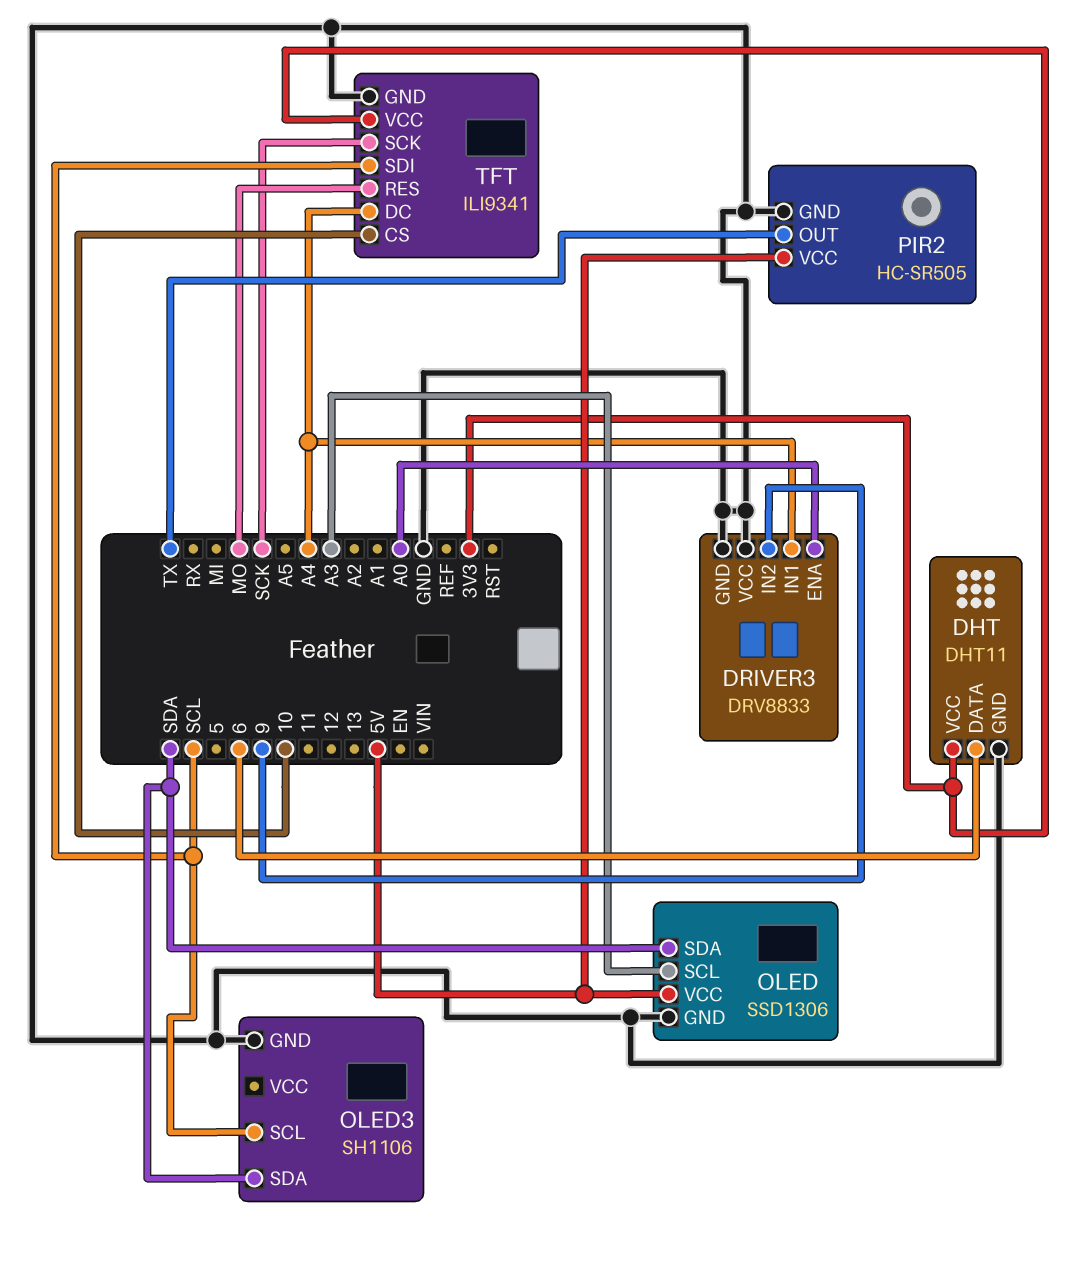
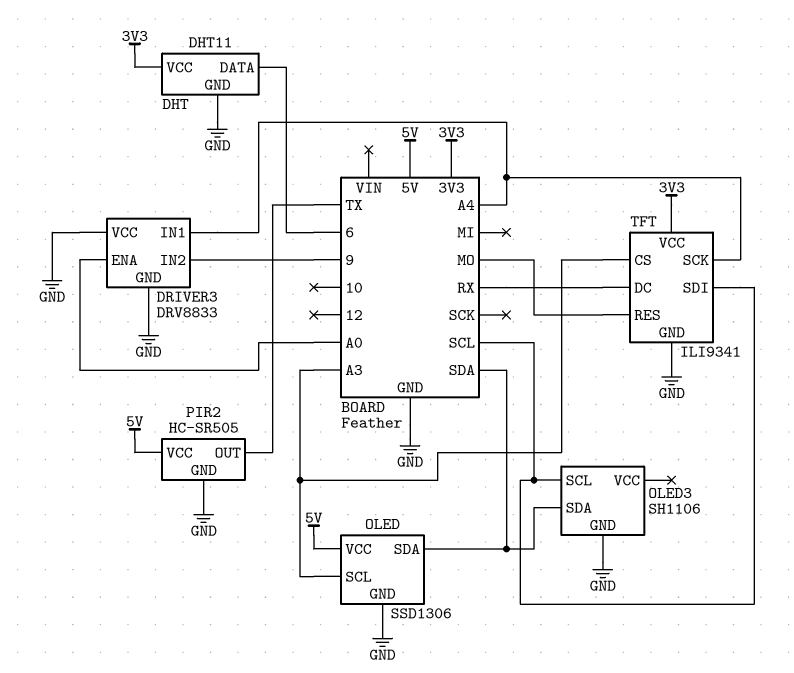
TFT pin CS: 10 -> A3
TFT pin DC: A4 -> RX
TFT pin SCK: SCK -> A4

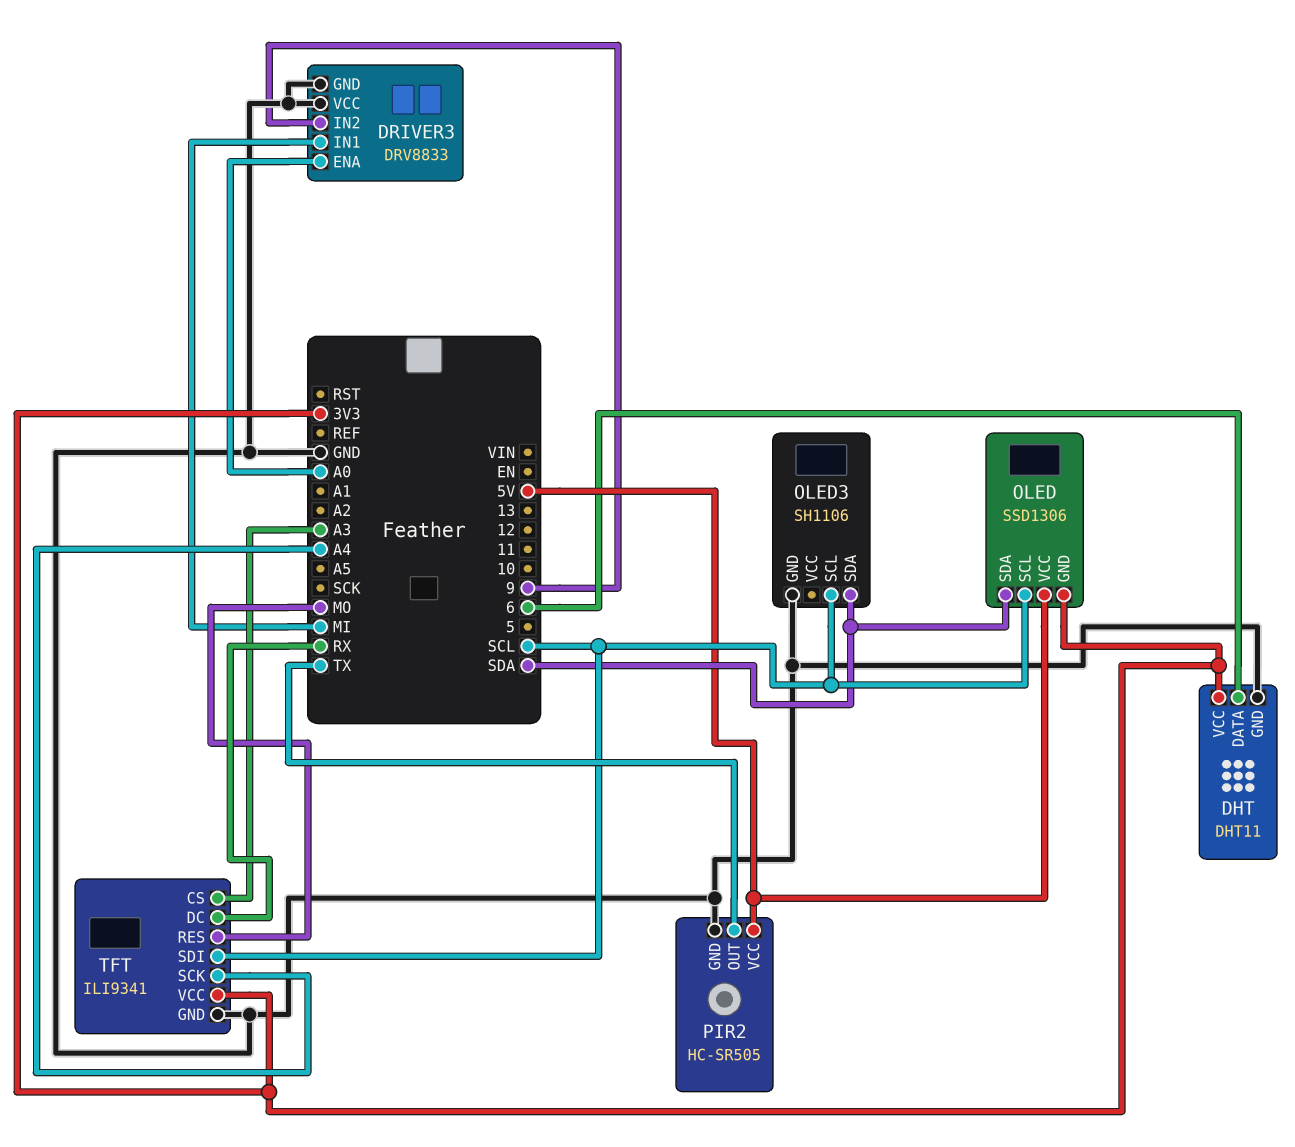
DRIVER3 pin IN1: A4 -> MI
OLED pin GND: GND -> 3V3
OLED pin SCL: A3 -> SCL

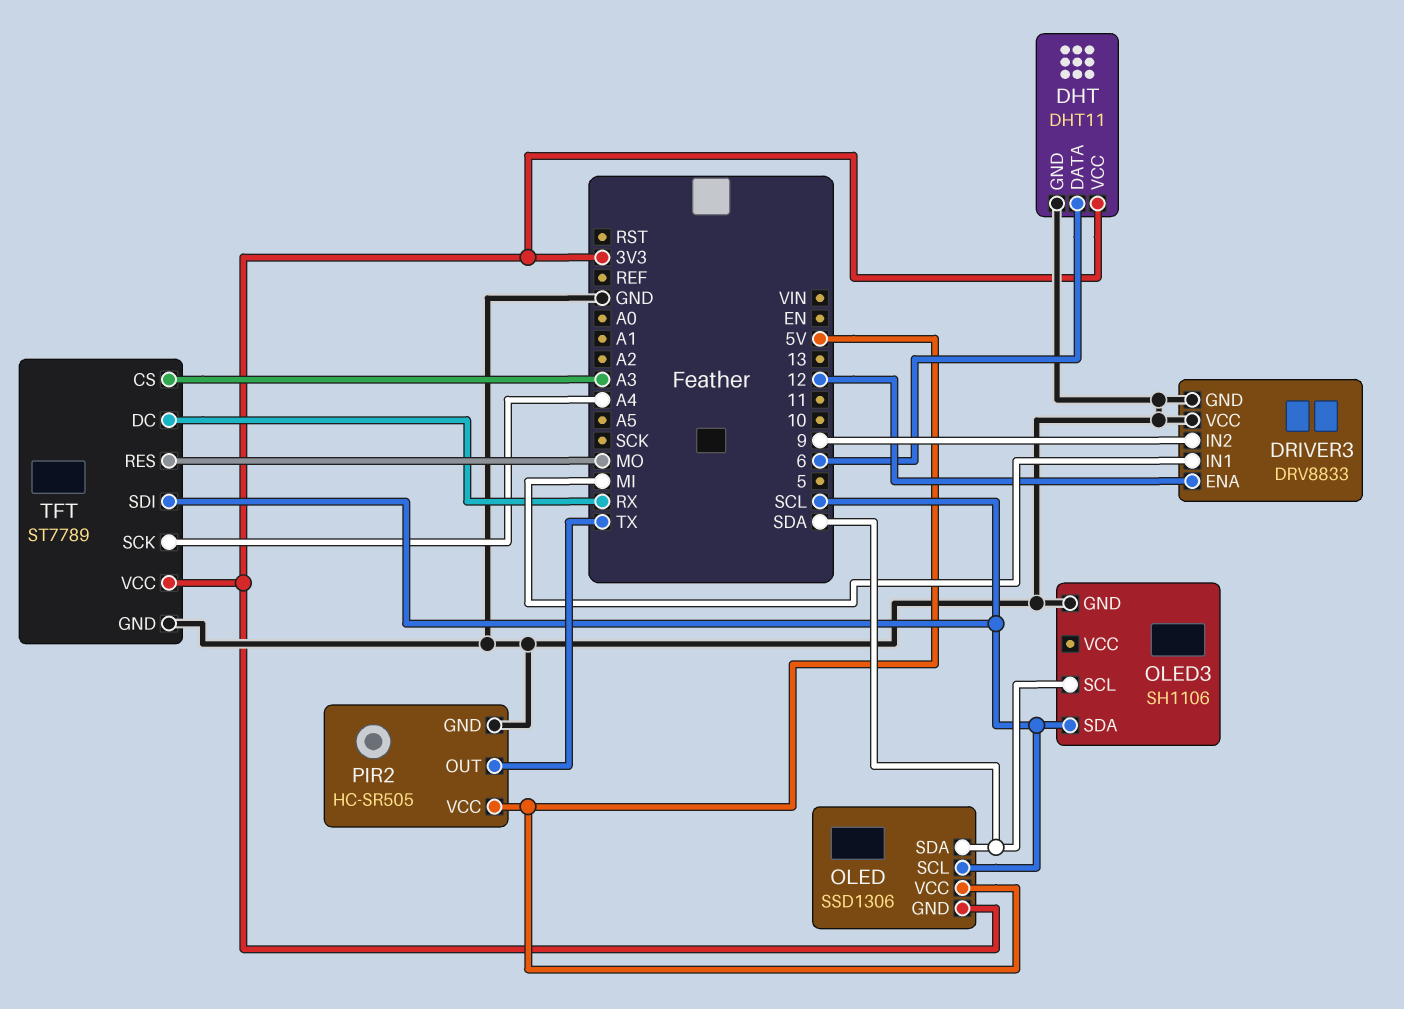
DRIVER3 pin ENA: A0 -> 12
OLED3 pin SCL: SCL -> SDA
OLED3 pin SDA: SDA -> SCL
TFT: ILI9341 -> ST7789

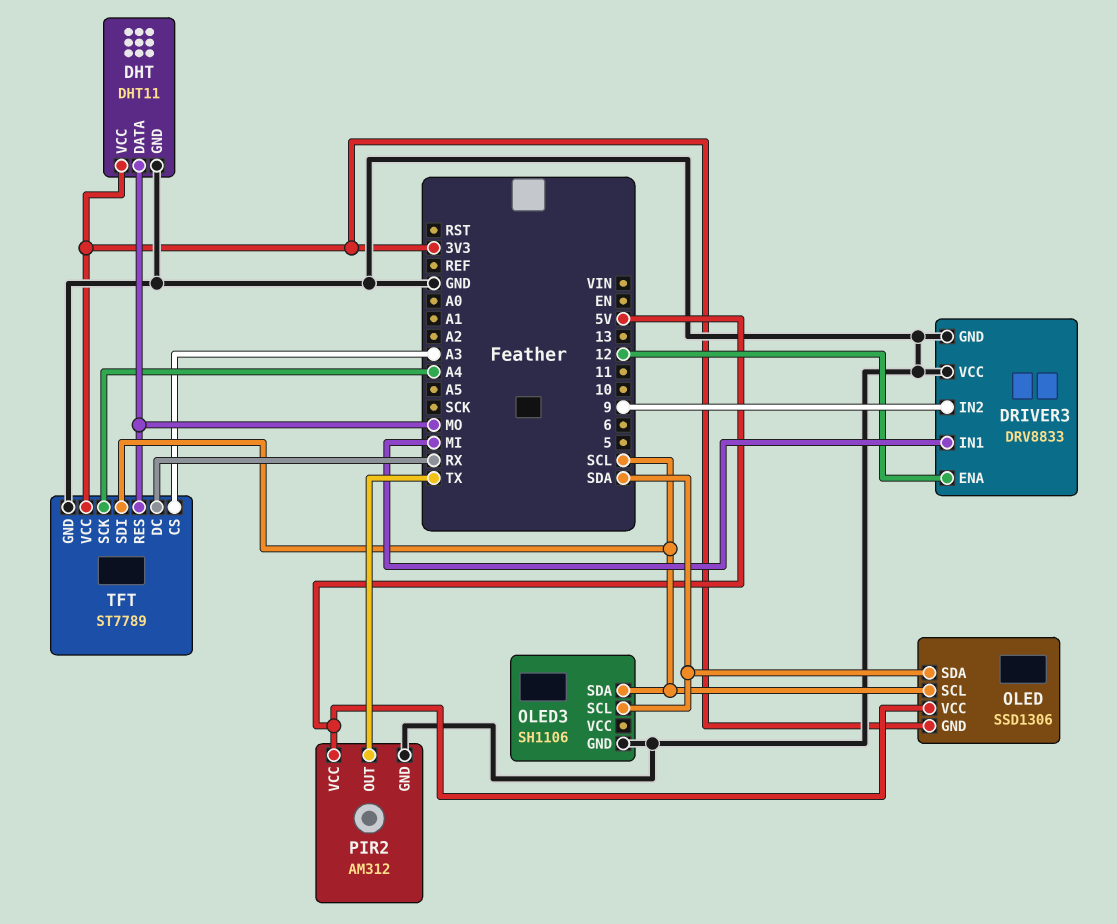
DHT pin DATA: 6 -> MO
PIR2: HC-SR505 -> AM312

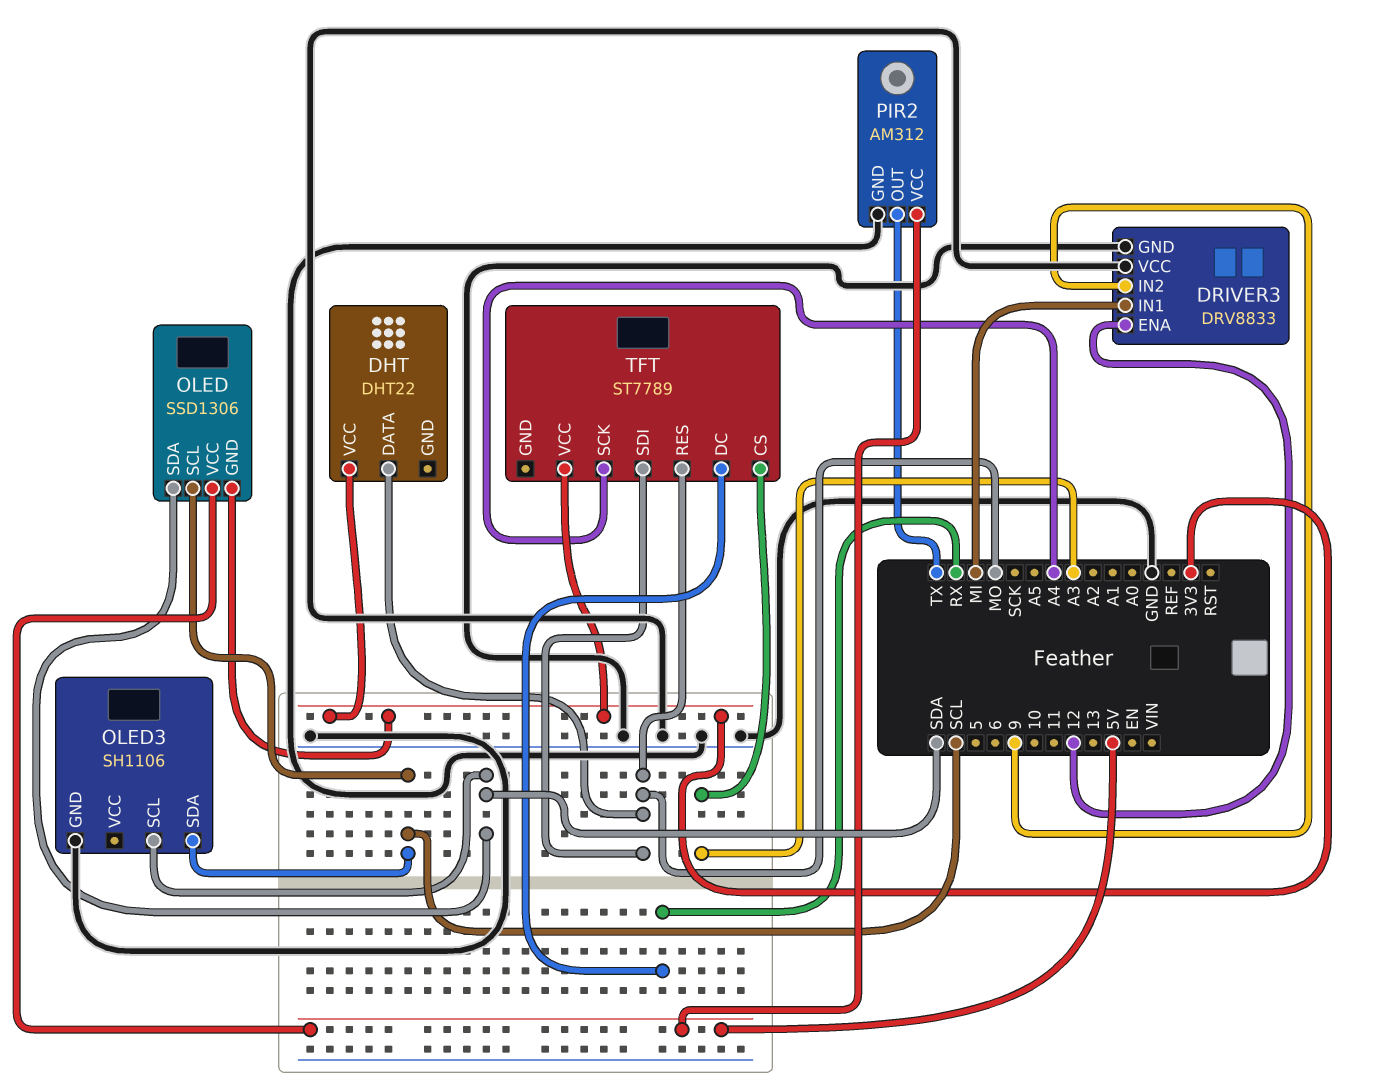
DHT: DHT11 -> DHT22
DHT pin GND: GND -> none
TFT pin GND: GND -> none
TFT pin SDI: SCL -> MO

